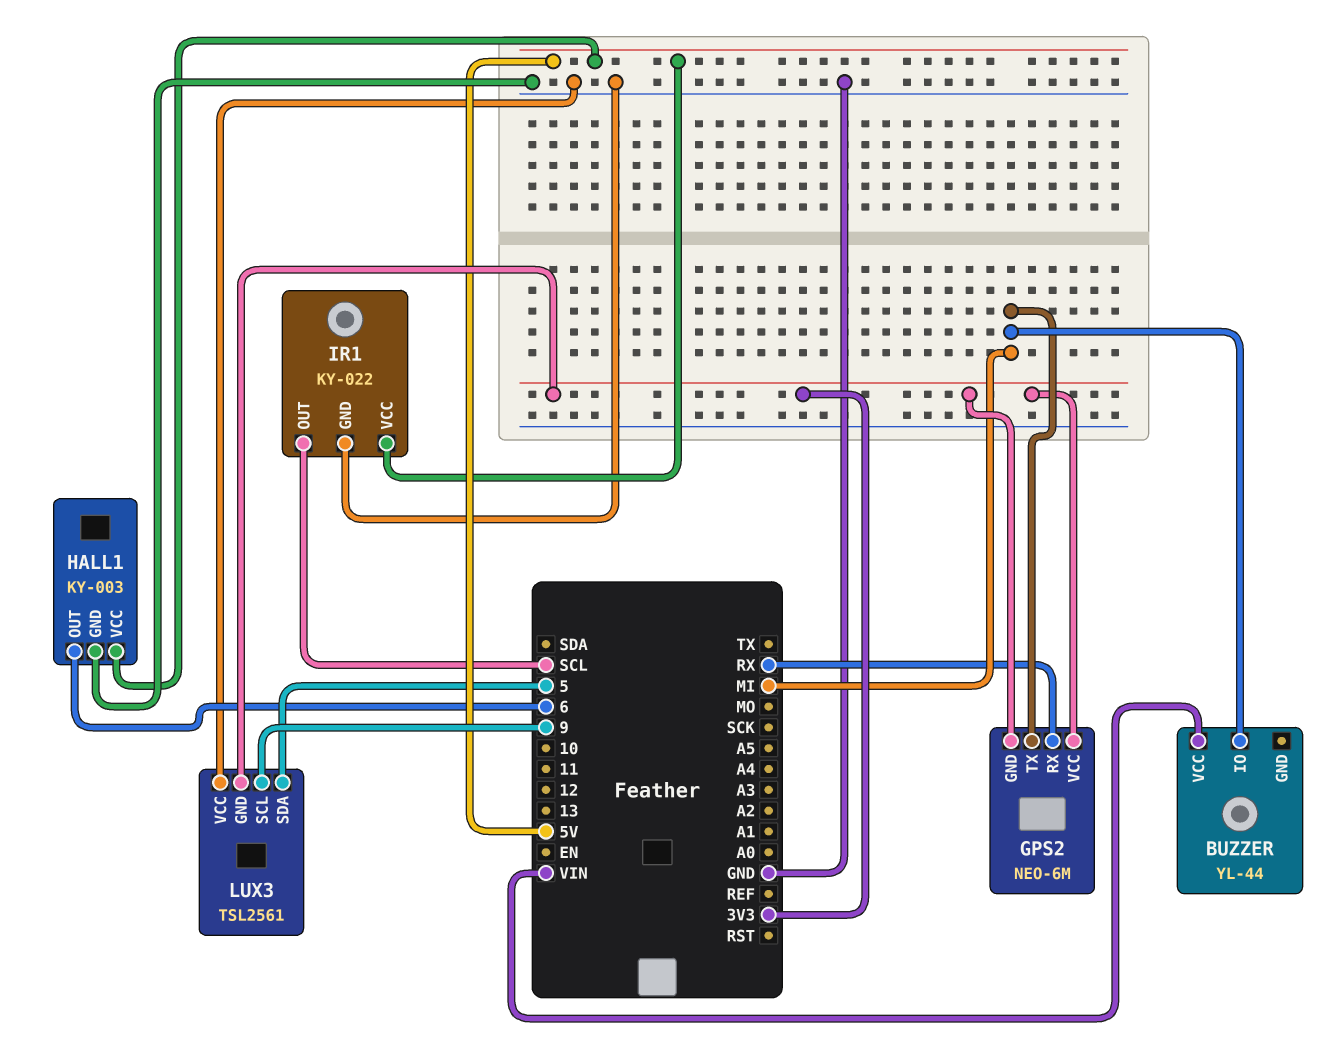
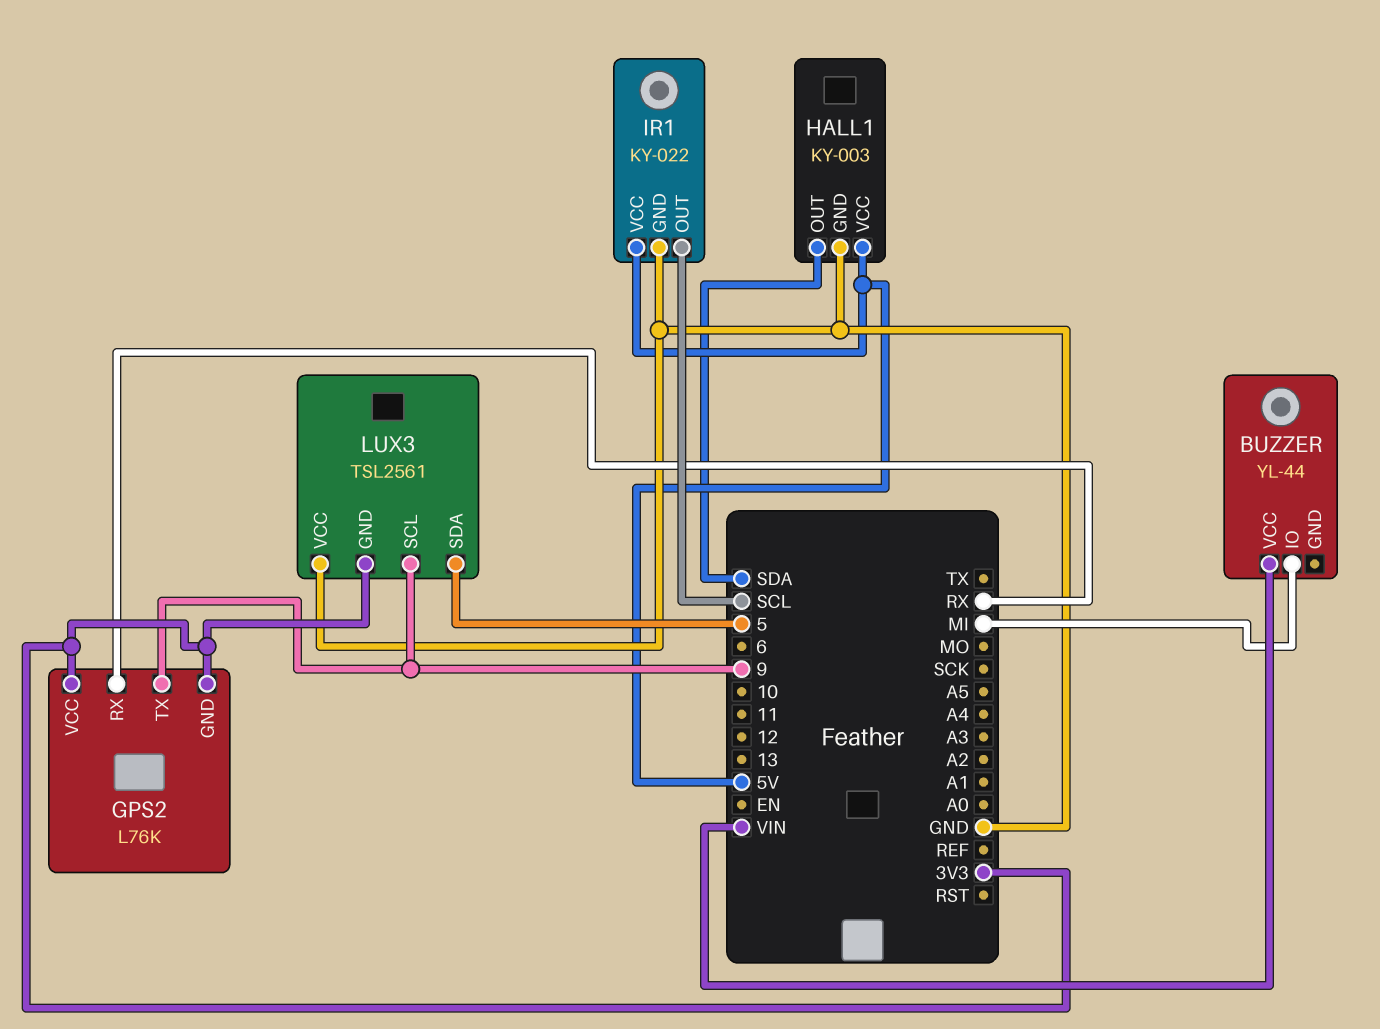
GPS2: NEO-6M -> L76K
GPS2 pin TX: MI -> 9
HALL1 pin OUT: 6 -> SDA

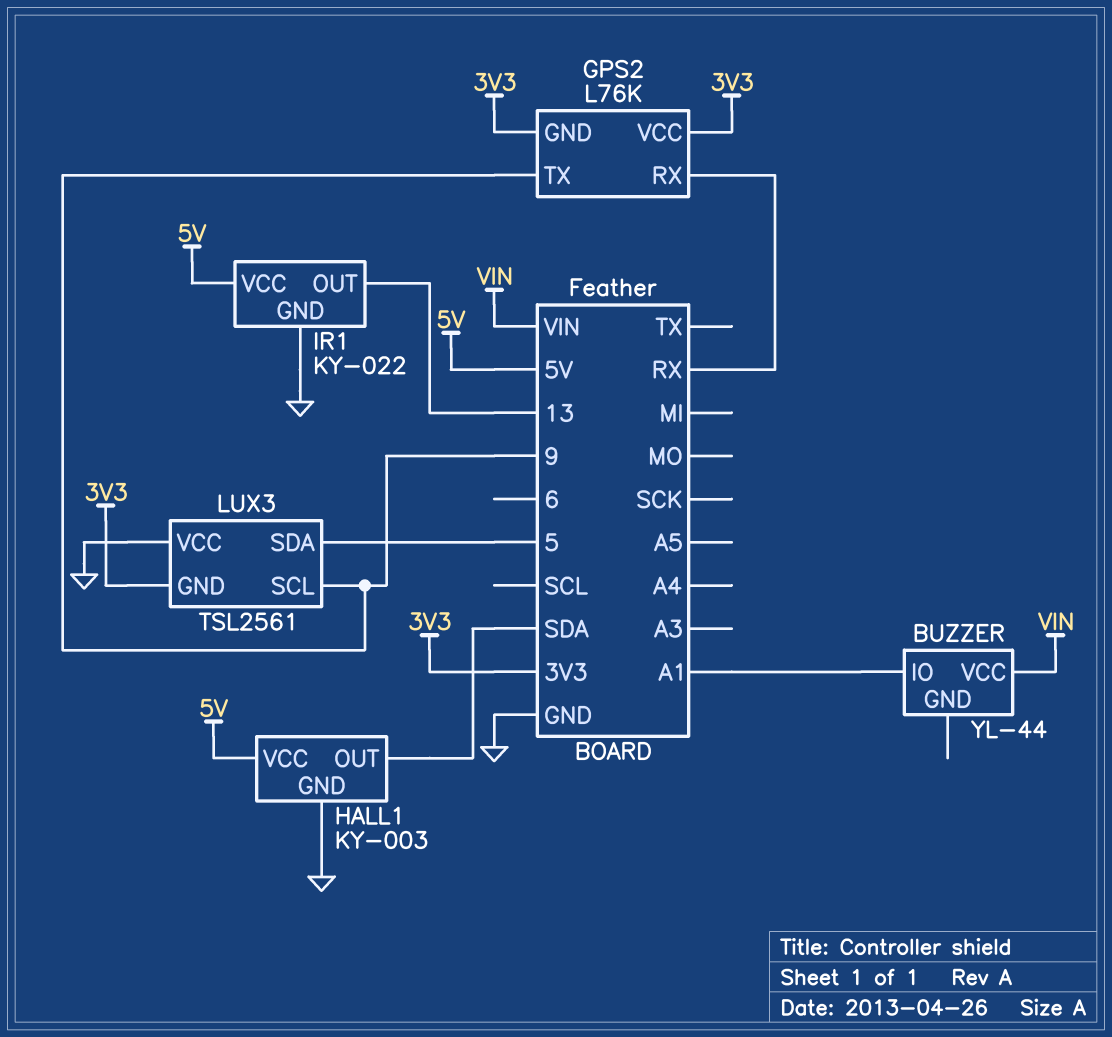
BUZZER pin IO: MI -> A1
IR1 pin OUT: SCL -> 13

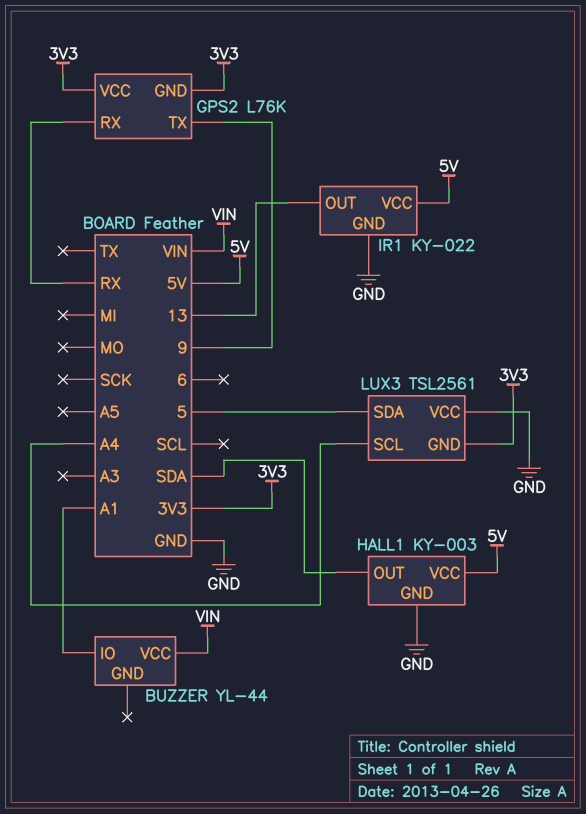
LUX3 pin SCL: 9 -> A4

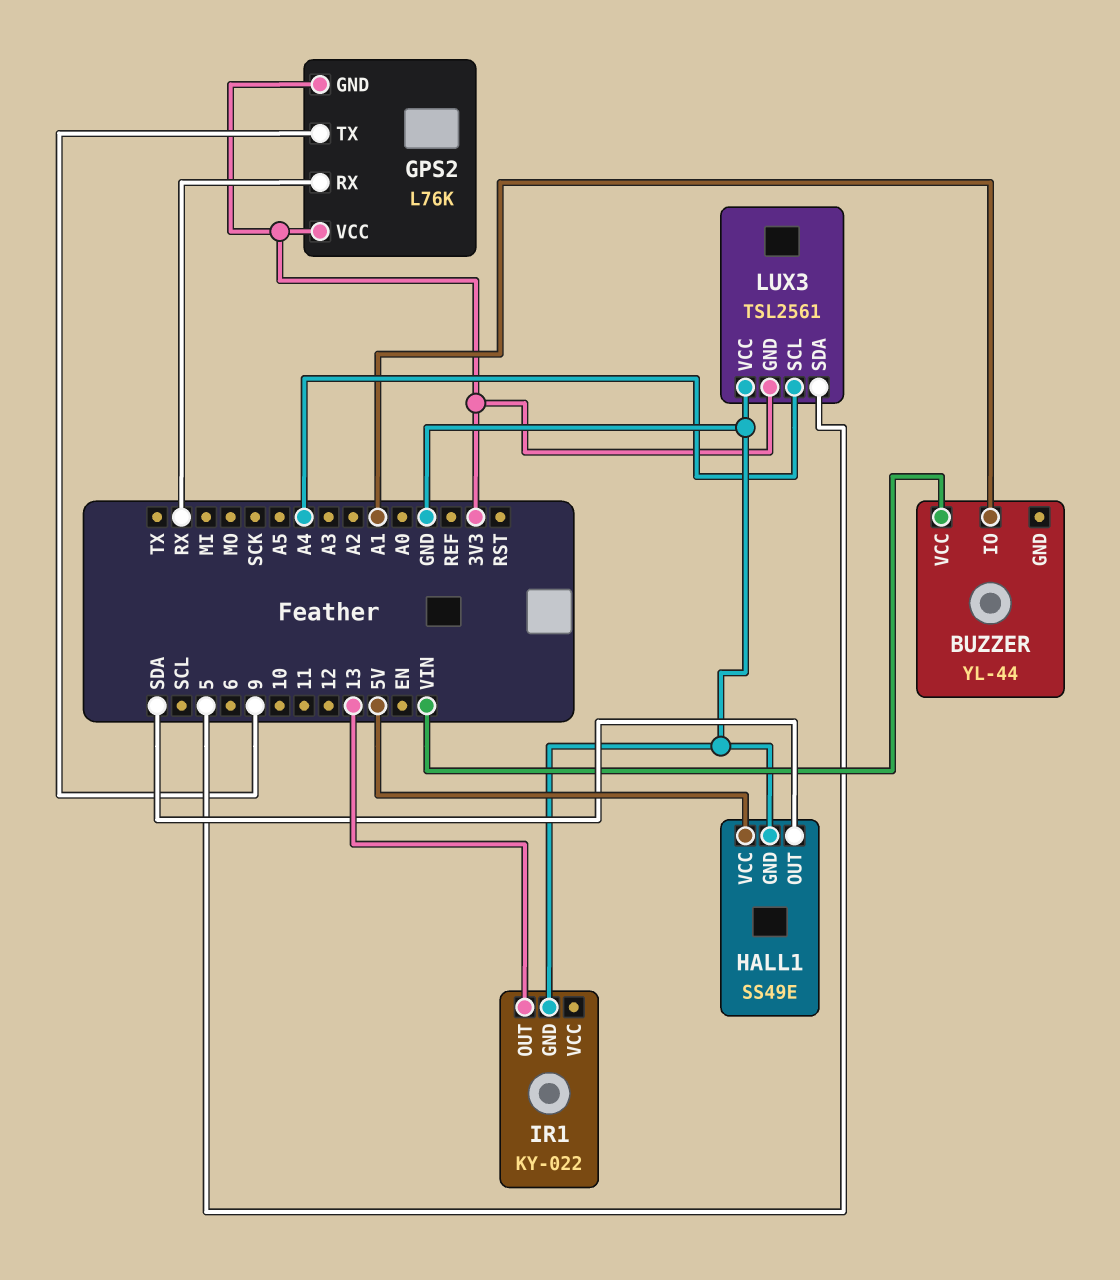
HALL1: KY-003 -> SS49E
IR1 pin VCC: 5V -> none

